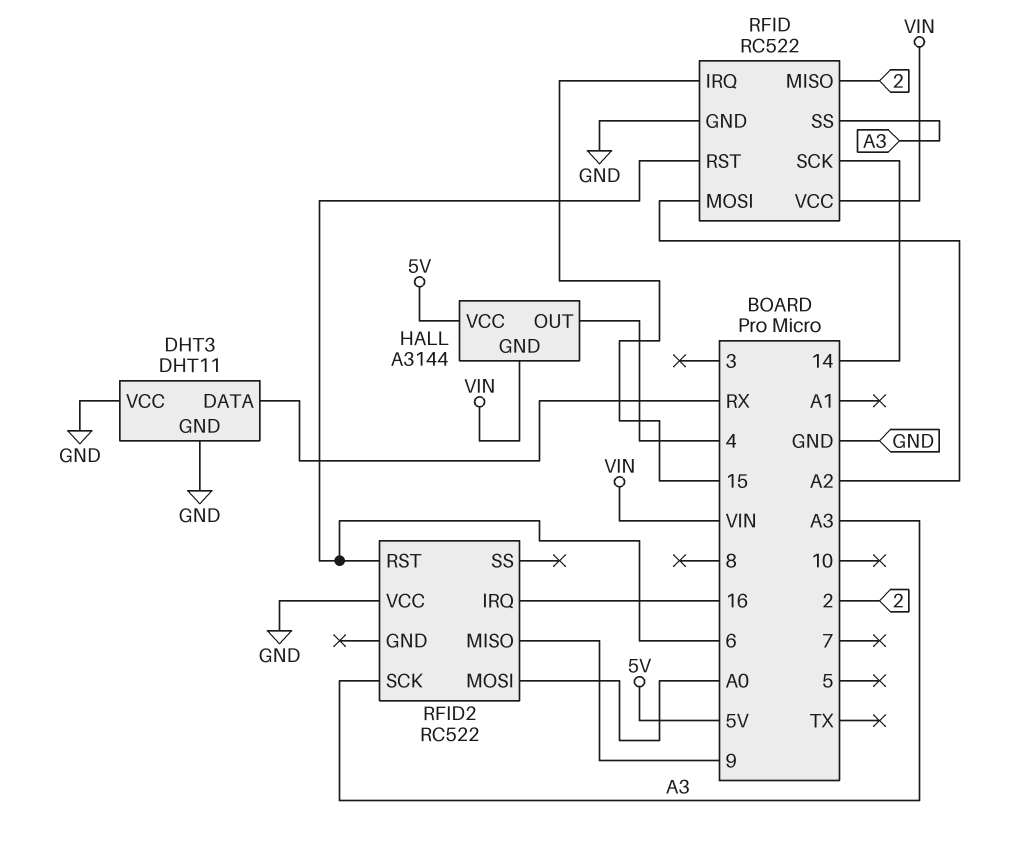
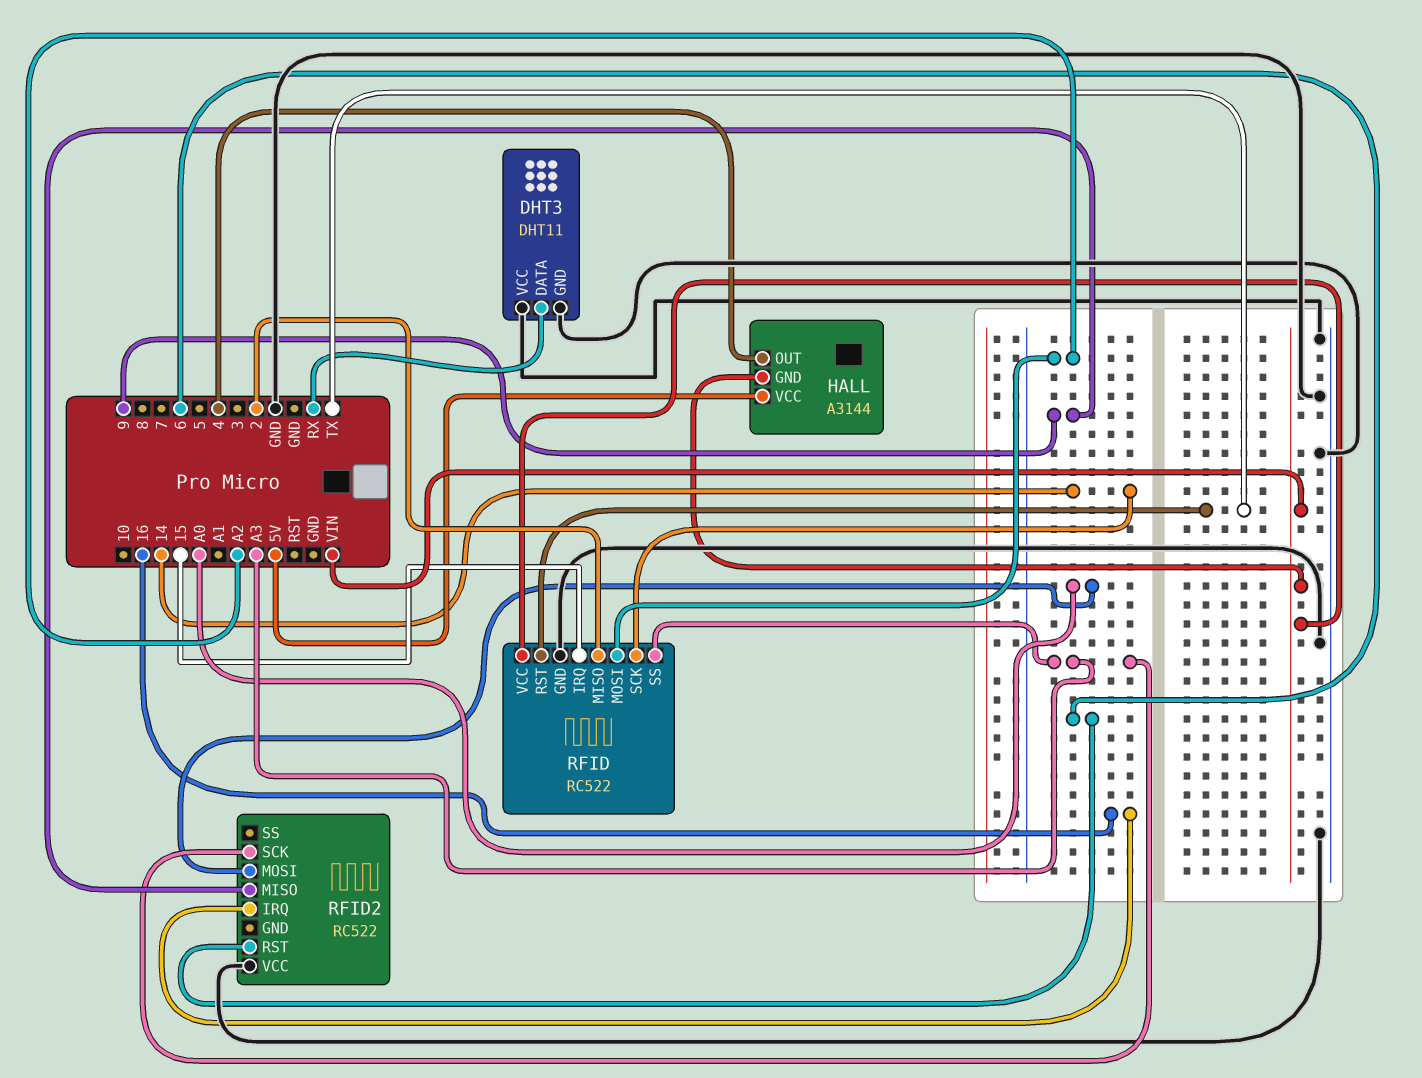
RFID pin RST: 6 -> TX

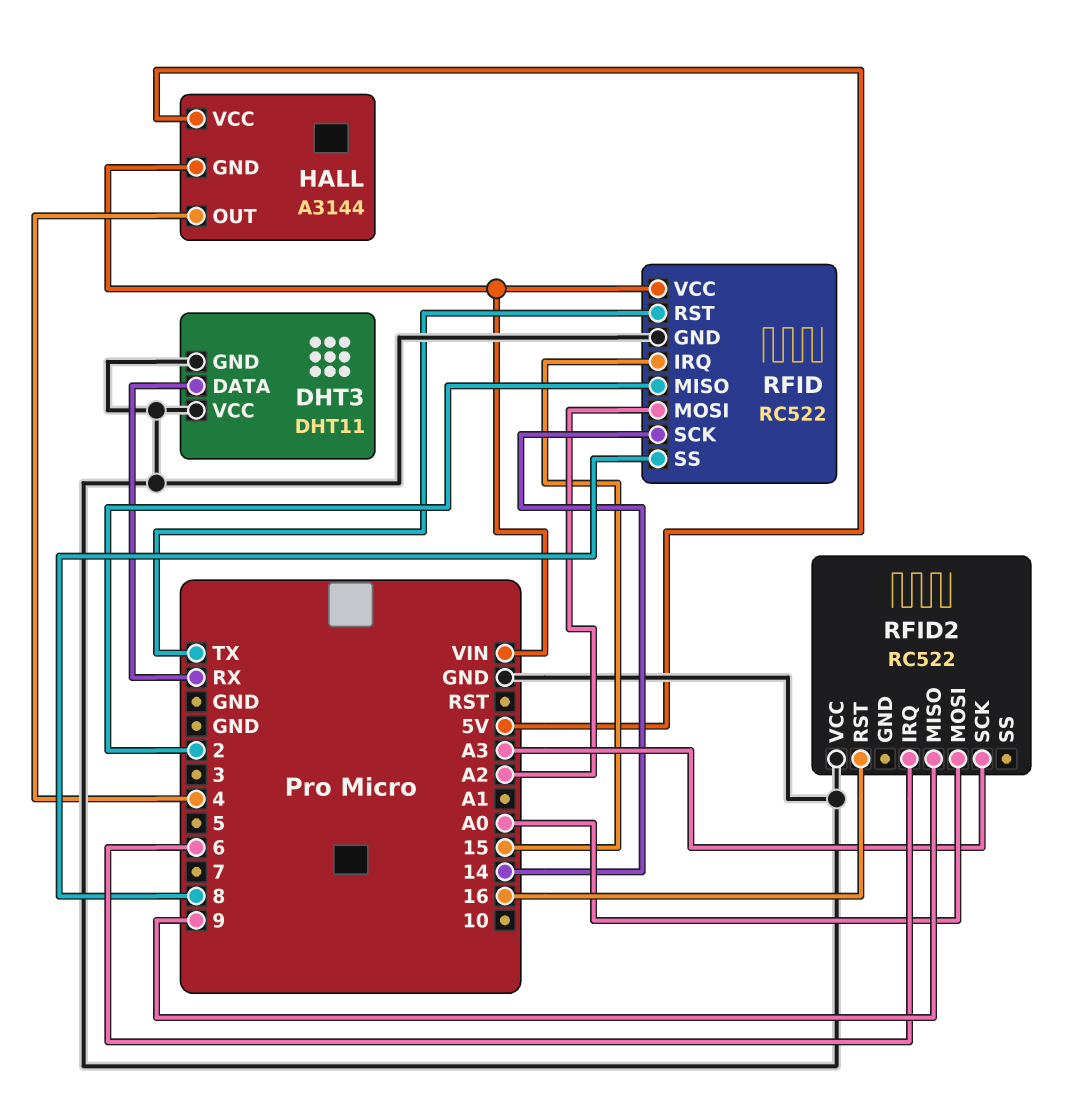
RFID pin SS: A3 -> 8
RFID2 pin IRQ: 16 -> 6
RFID2 pin RST: 6 -> 16

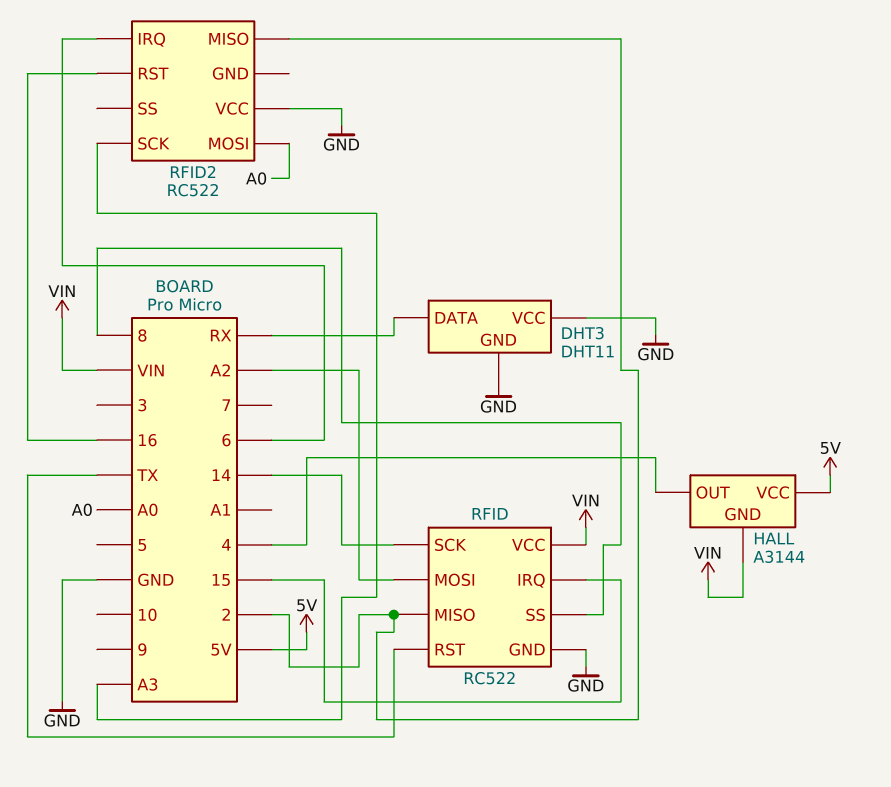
RFID2 pin MISO: 9 -> 2

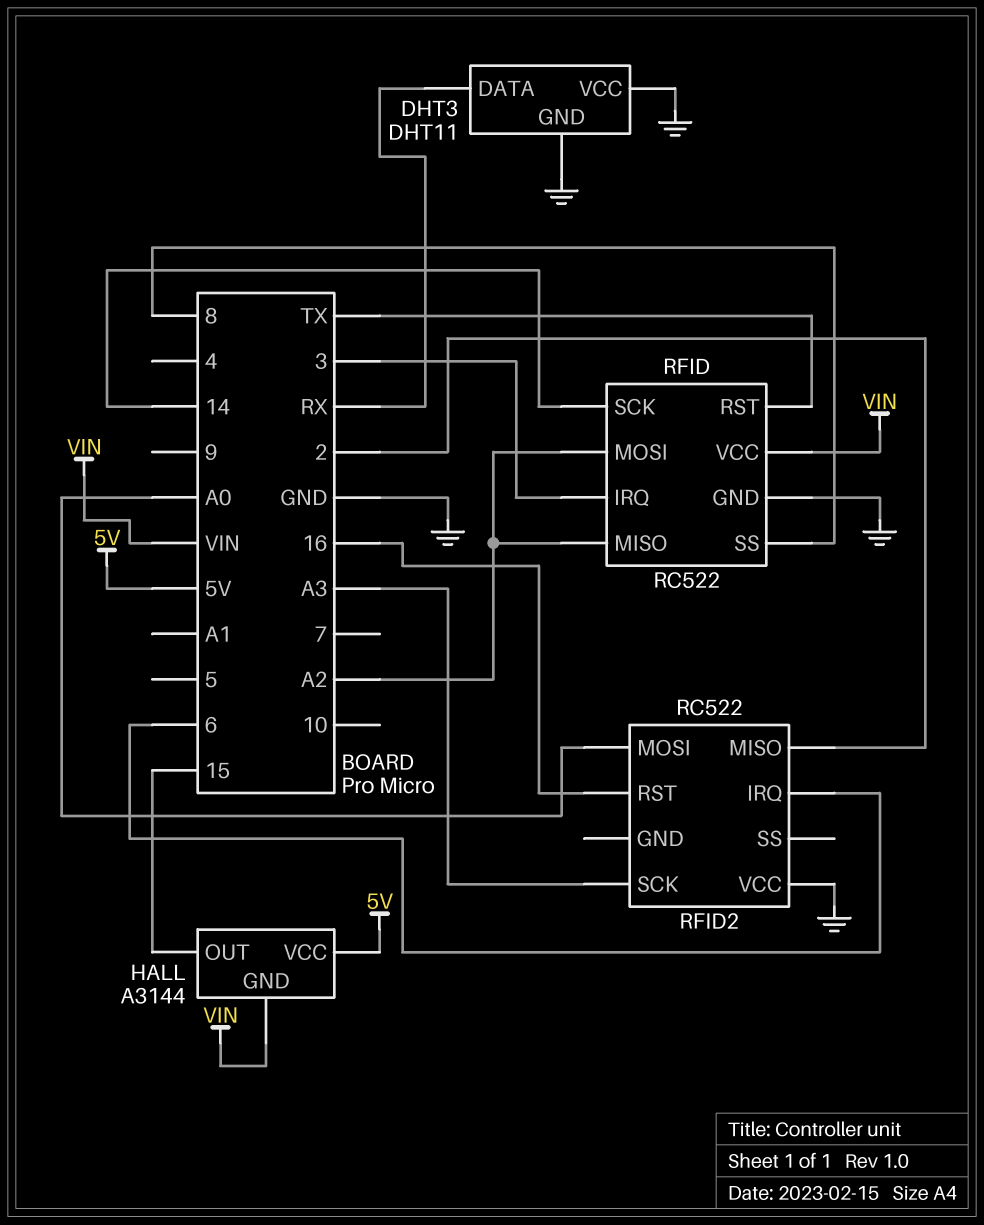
HALL pin OUT: 4 -> 15
RFID pin IRQ: 15 -> 3
RFID pin MISO: 2 -> A2

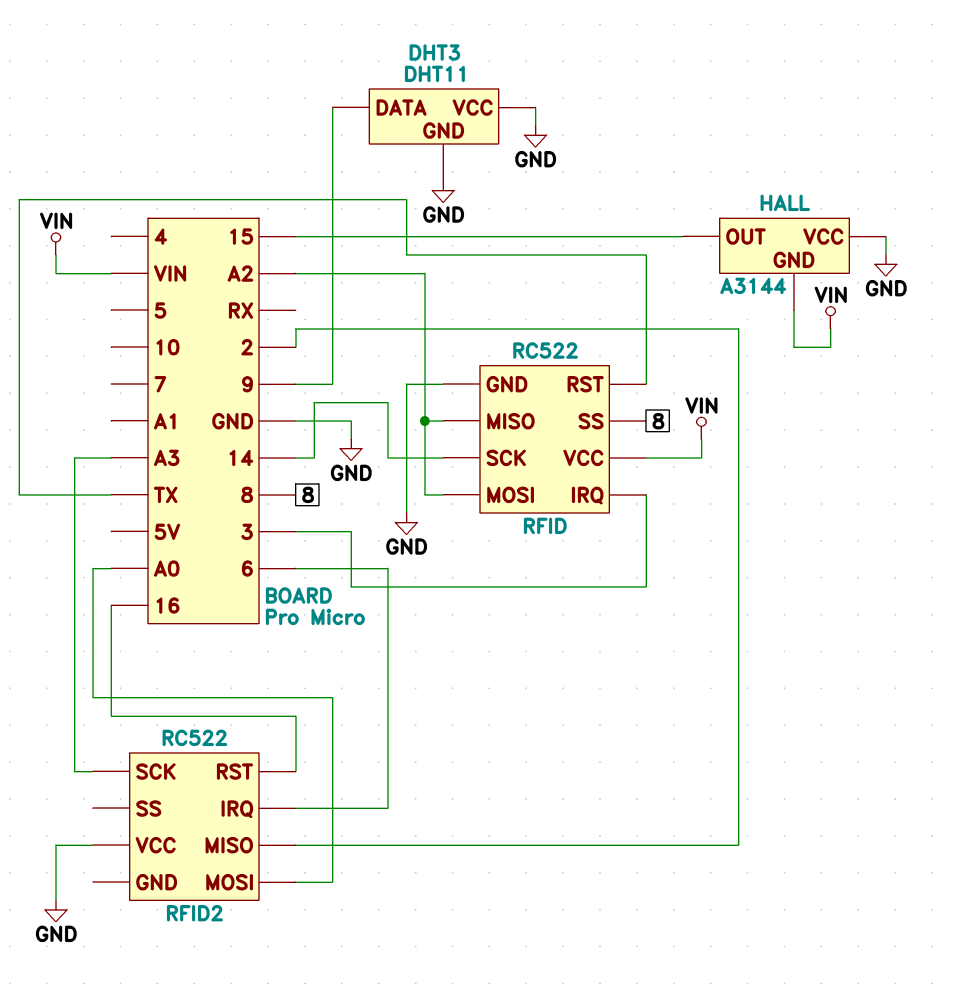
DHT3 pin DATA: RX -> 9
HALL pin VCC: 5V -> GND

